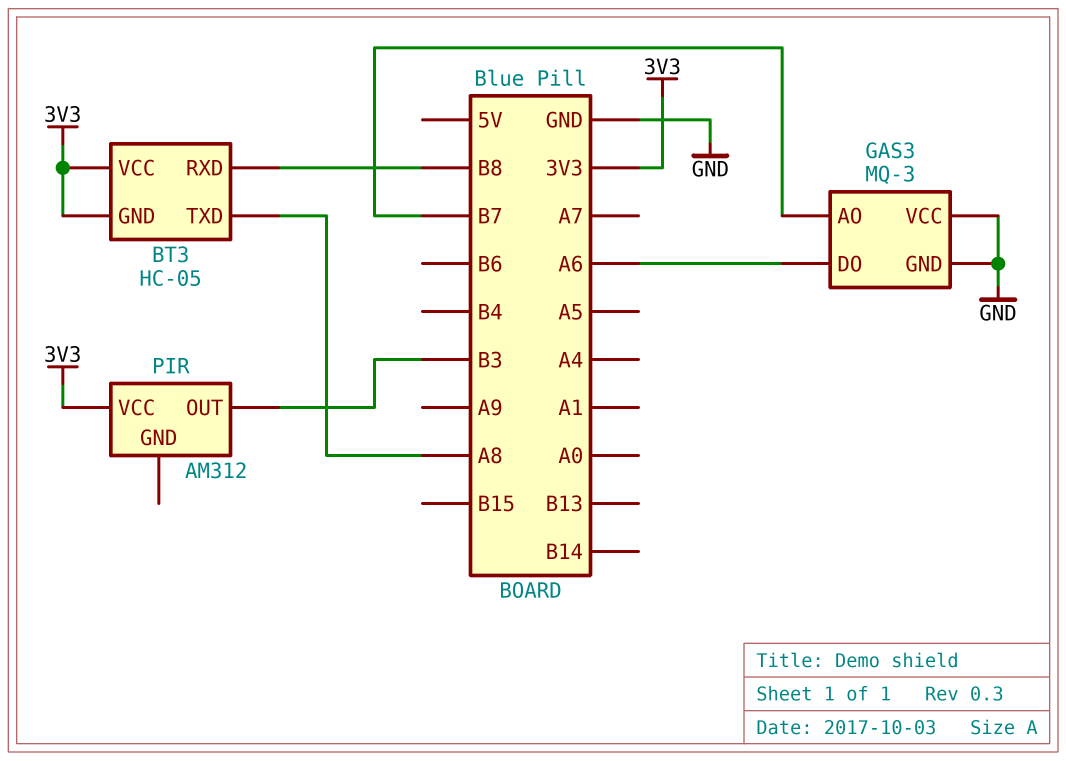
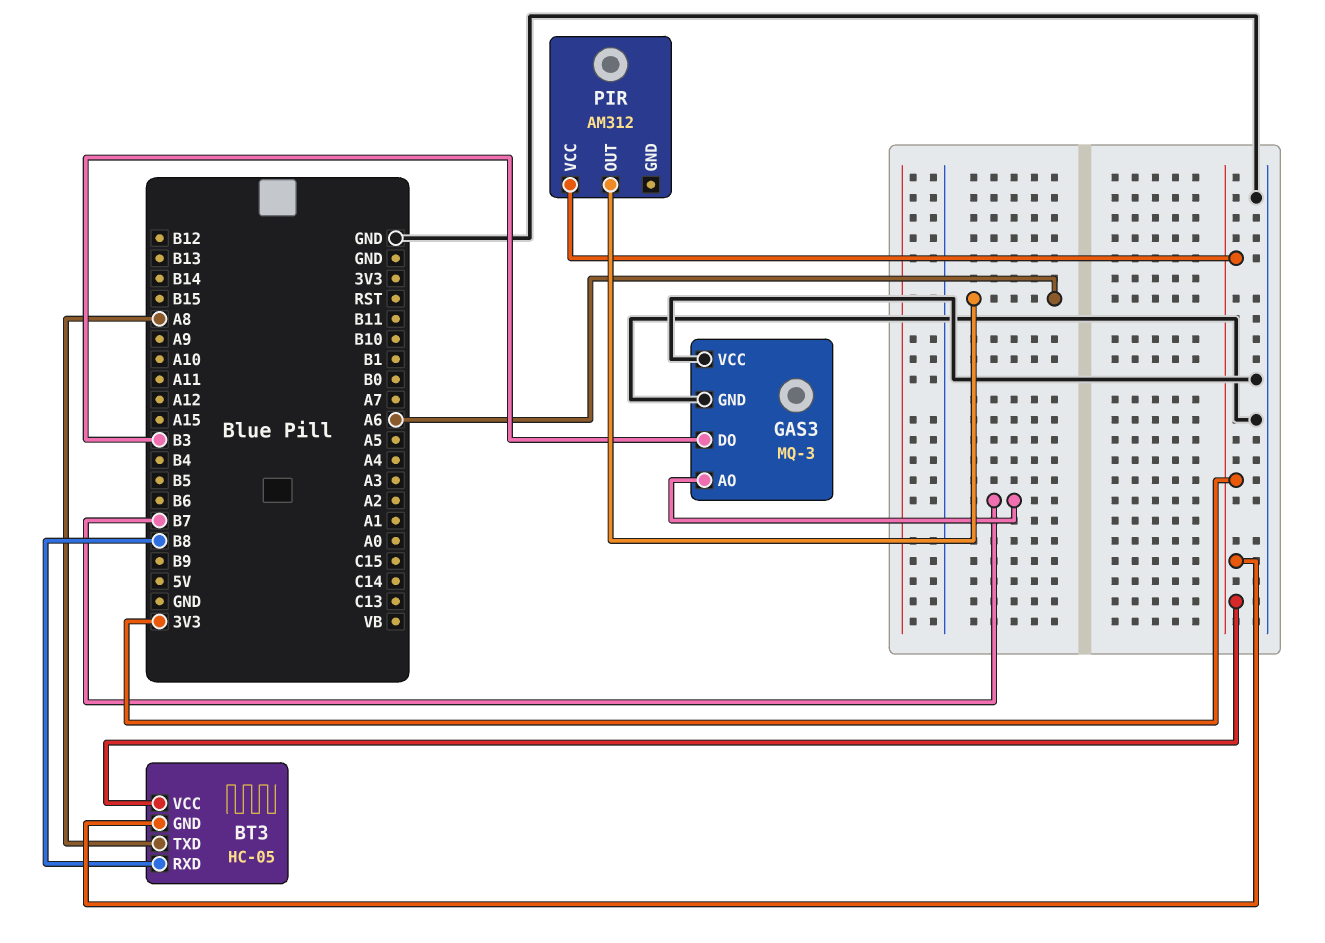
GAS3 pin DO: A6 -> B3
PIR pin OUT: B3 -> A6

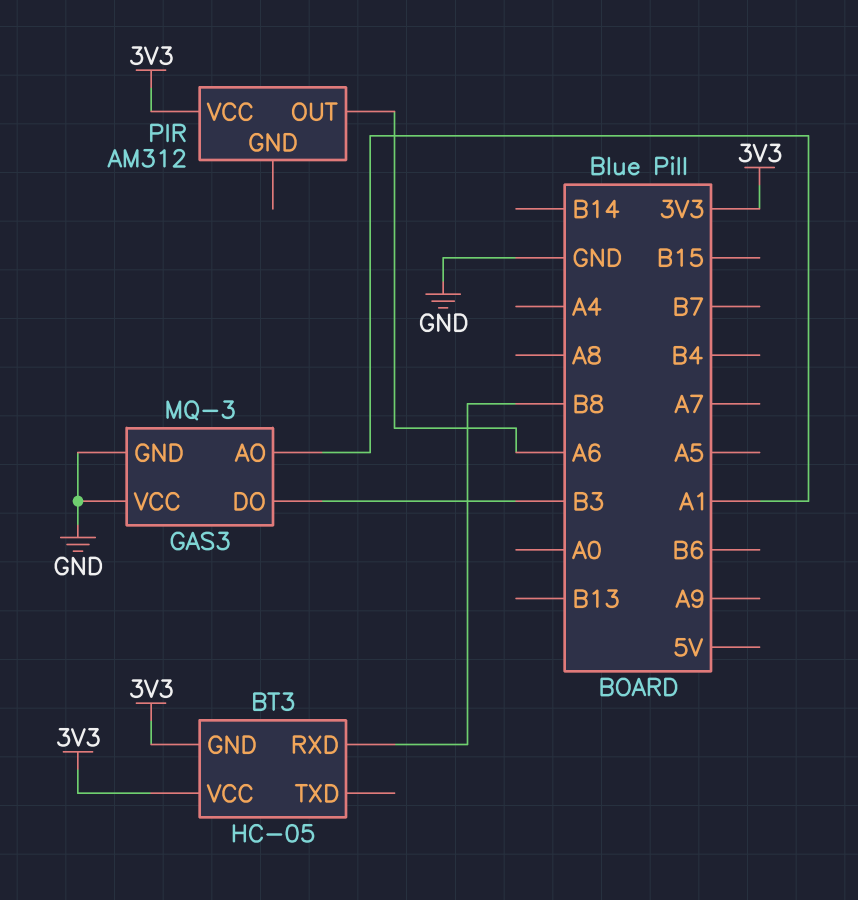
BT3 pin TXD: A8 -> none
GAS3 pin AO: B7 -> A1

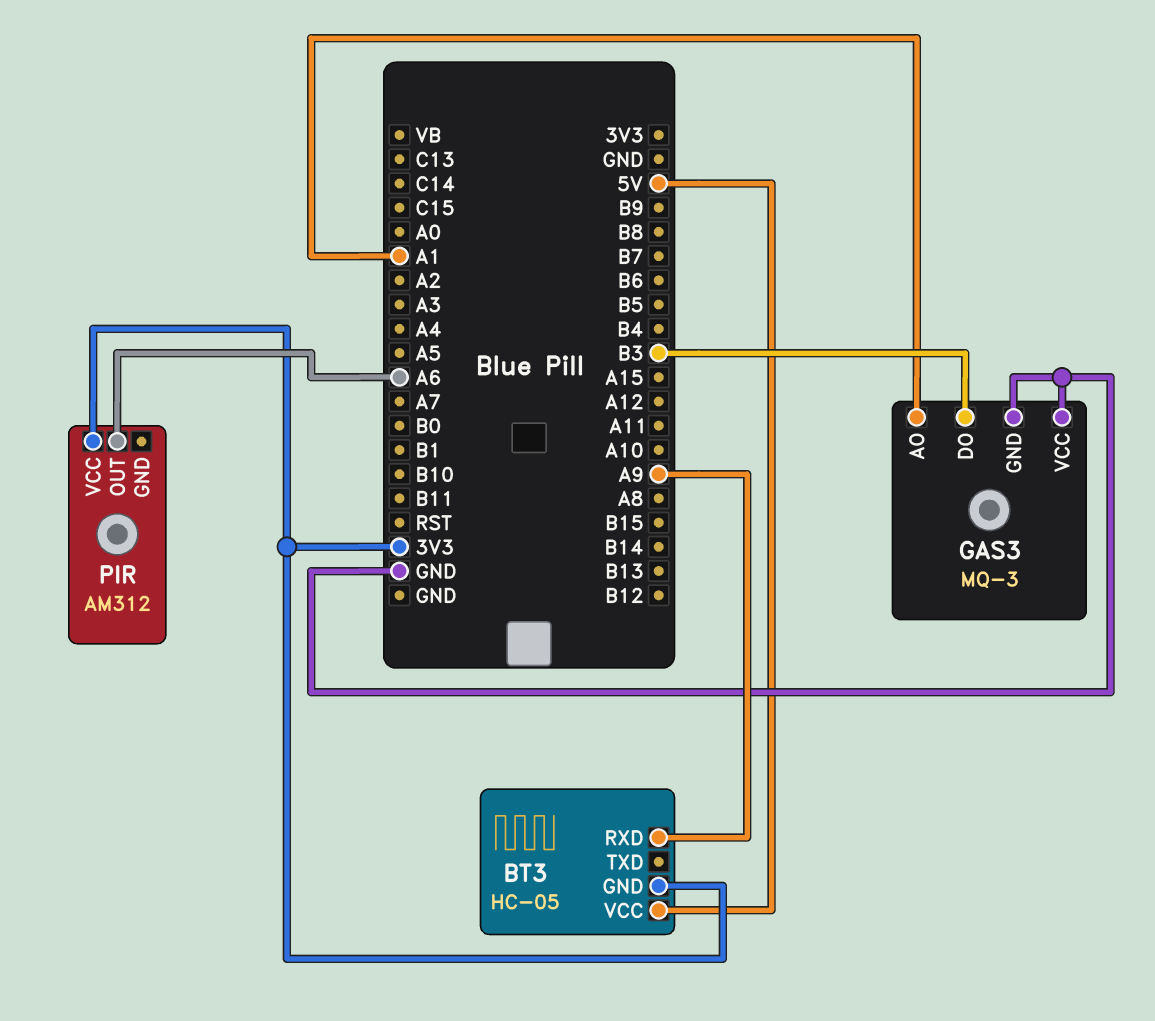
BT3 pin RXD: B8 -> A9
BT3 pin VCC: 3V3 -> 5V

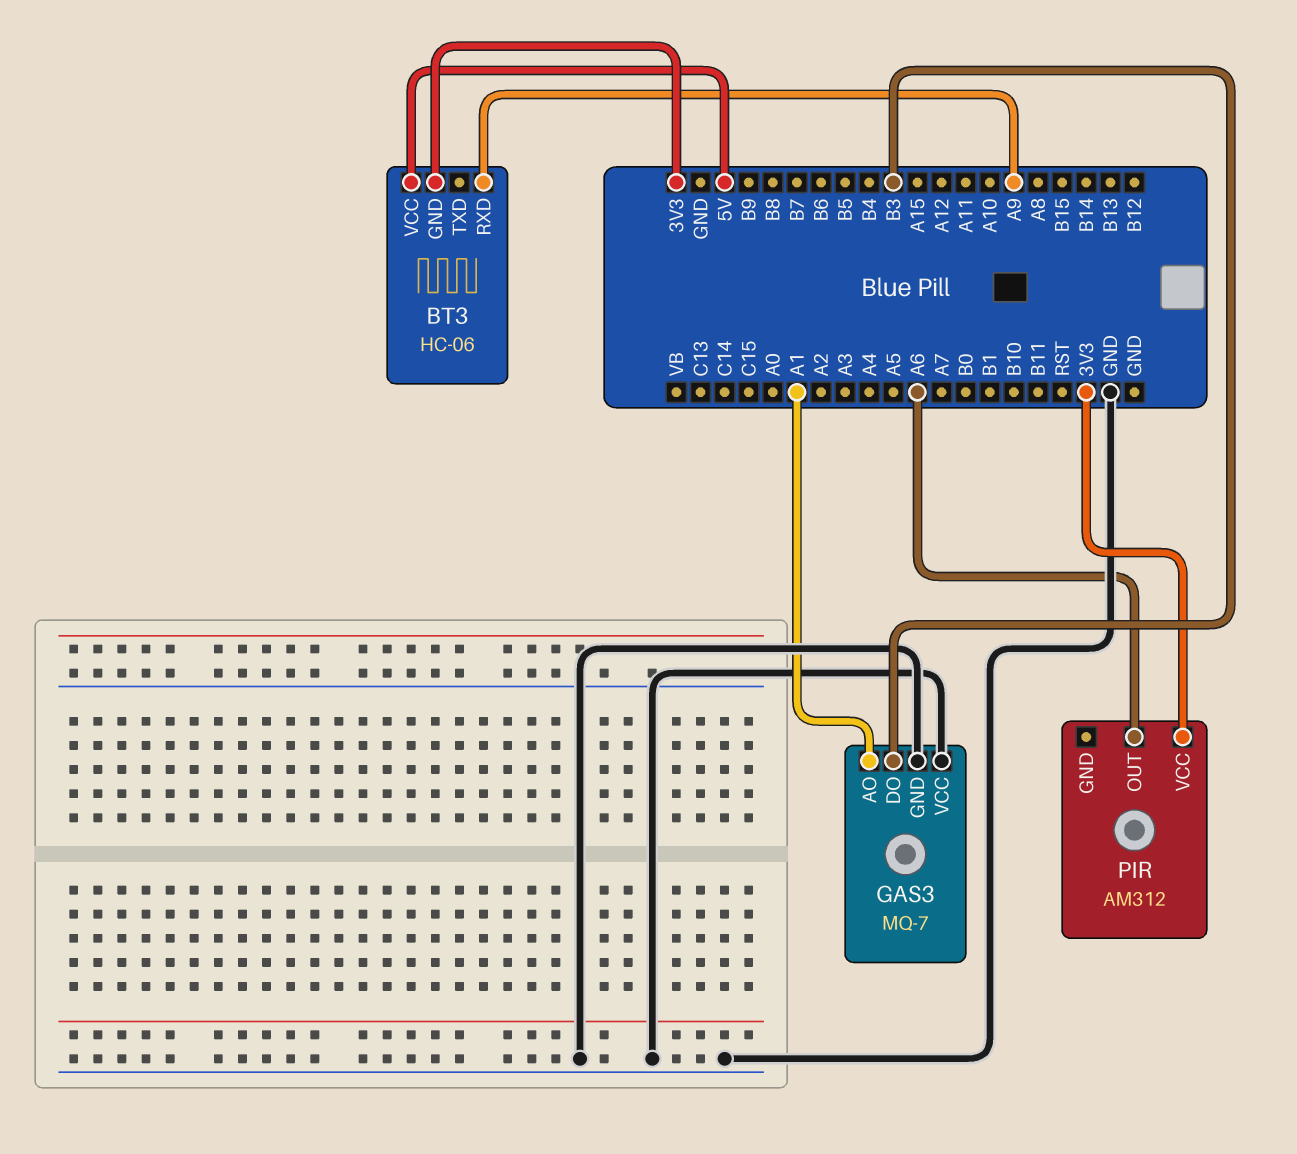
BT3: HC-05 -> HC-06
GAS3: MQ-3 -> MQ-7

